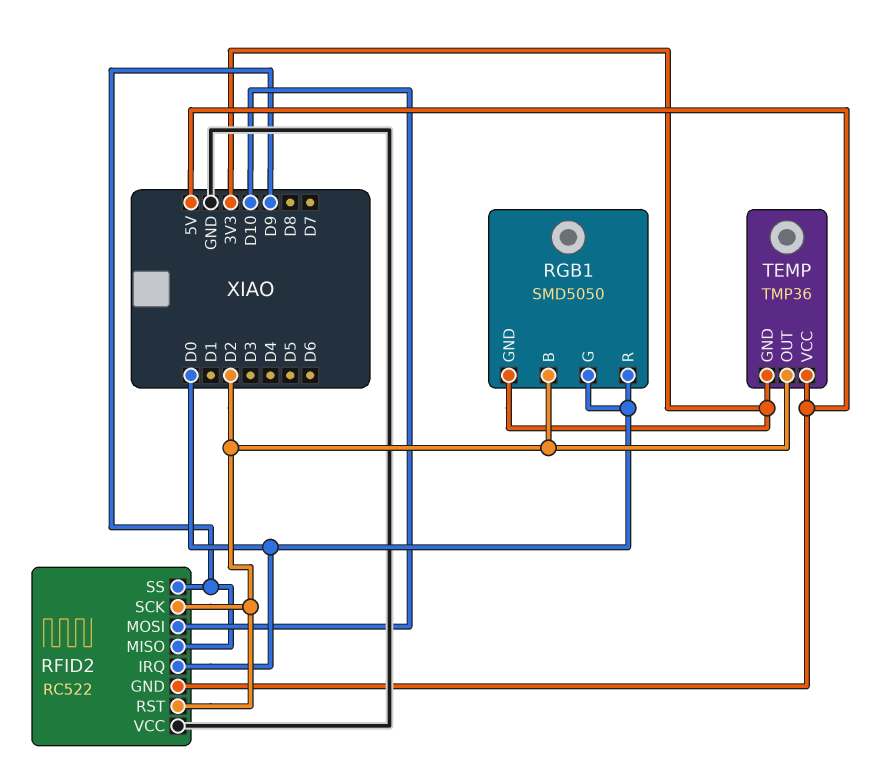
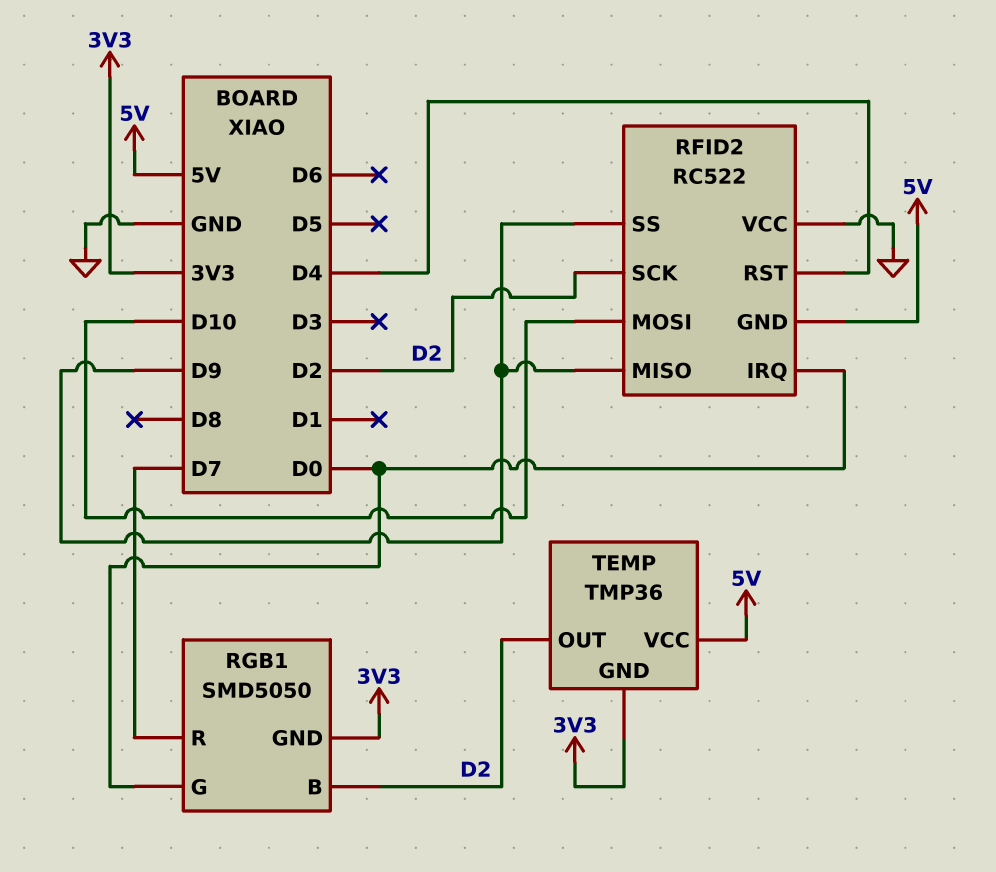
RFID2 pin RST: D2 -> D4
RGB1 pin R: D0 -> D7

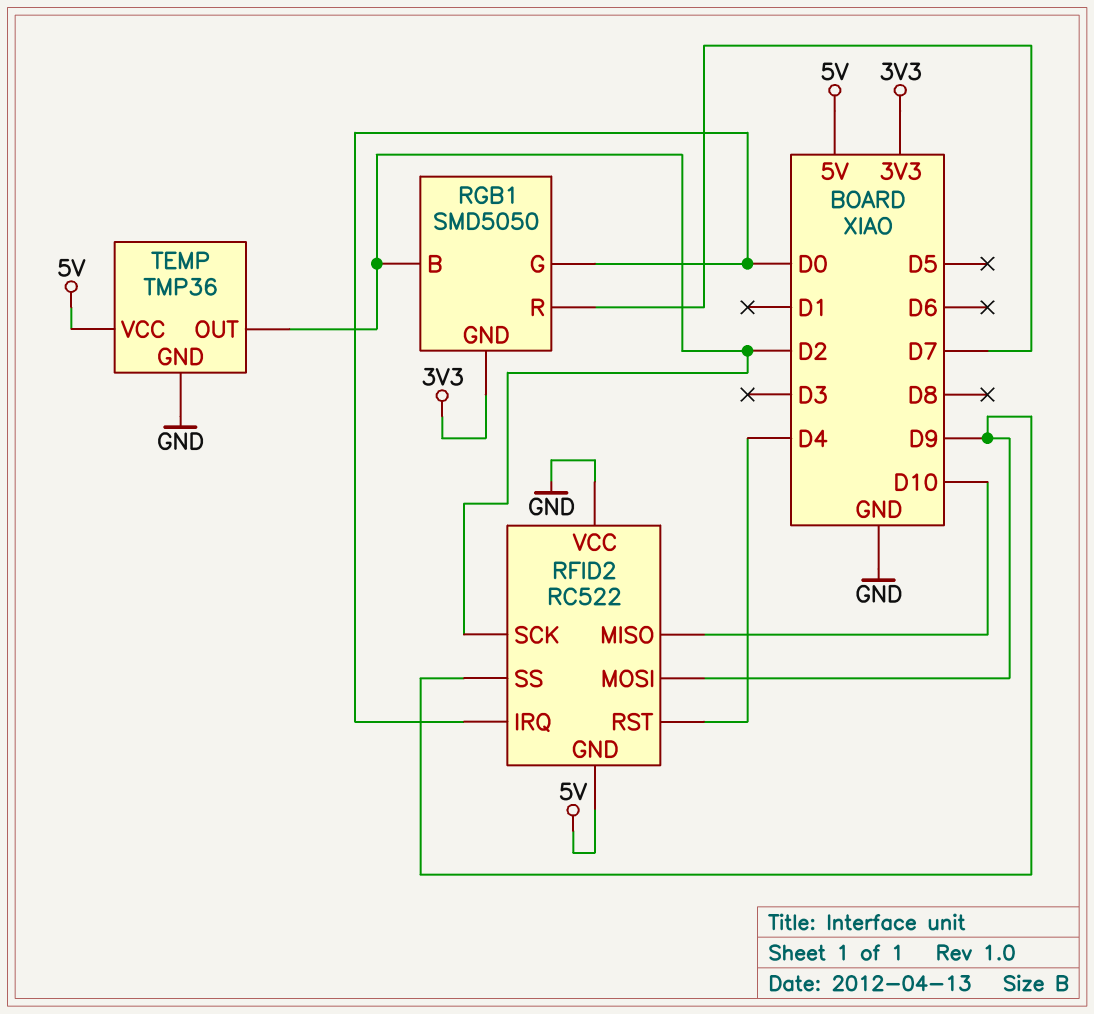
RFID2 pin MISO: D9 -> D10
RFID2 pin MOSI: D10 -> D9
TEMP pin GND: 3V3 -> GND

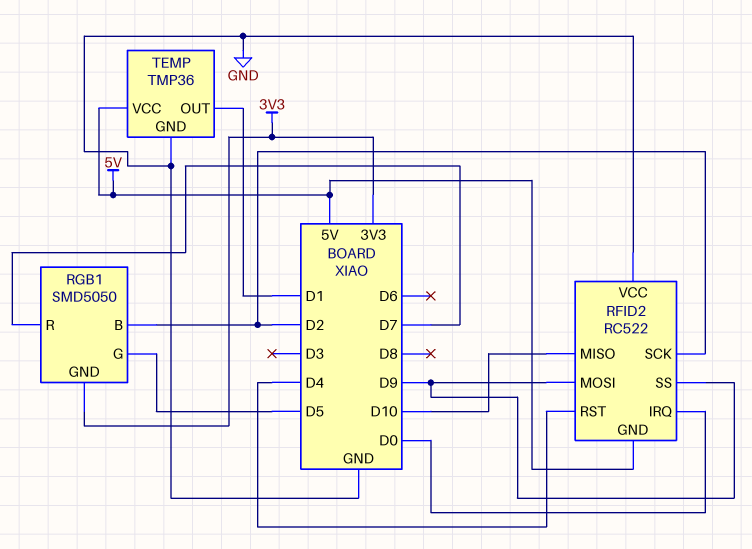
RGB1 pin G: D0 -> D5
TEMP pin OUT: D2 -> D1

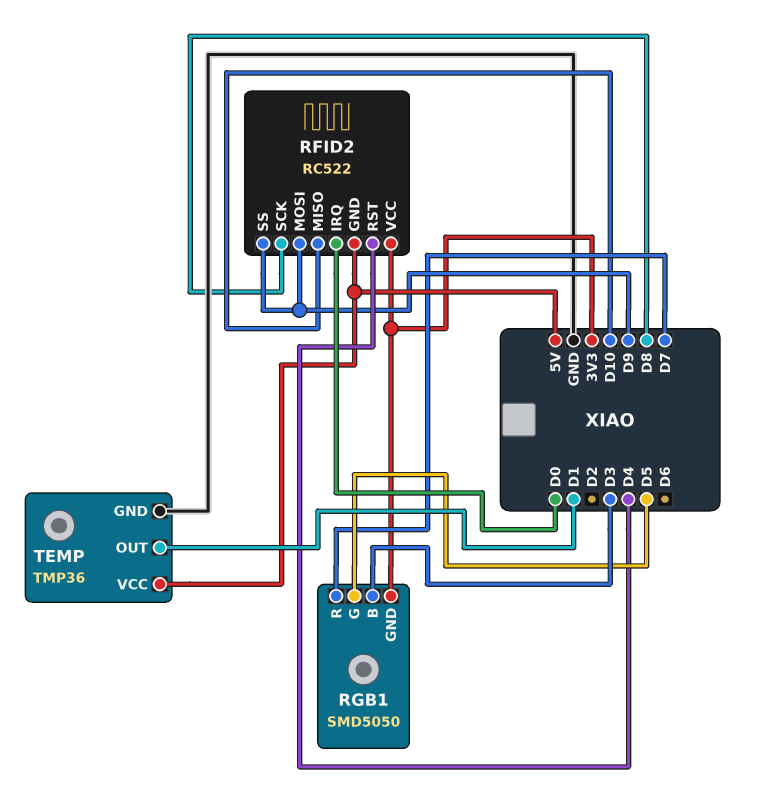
RFID2 pin SCK: D2 -> D8
RFID2 pin VCC: GND -> 3V3
RGB1 pin B: D2 -> D3

